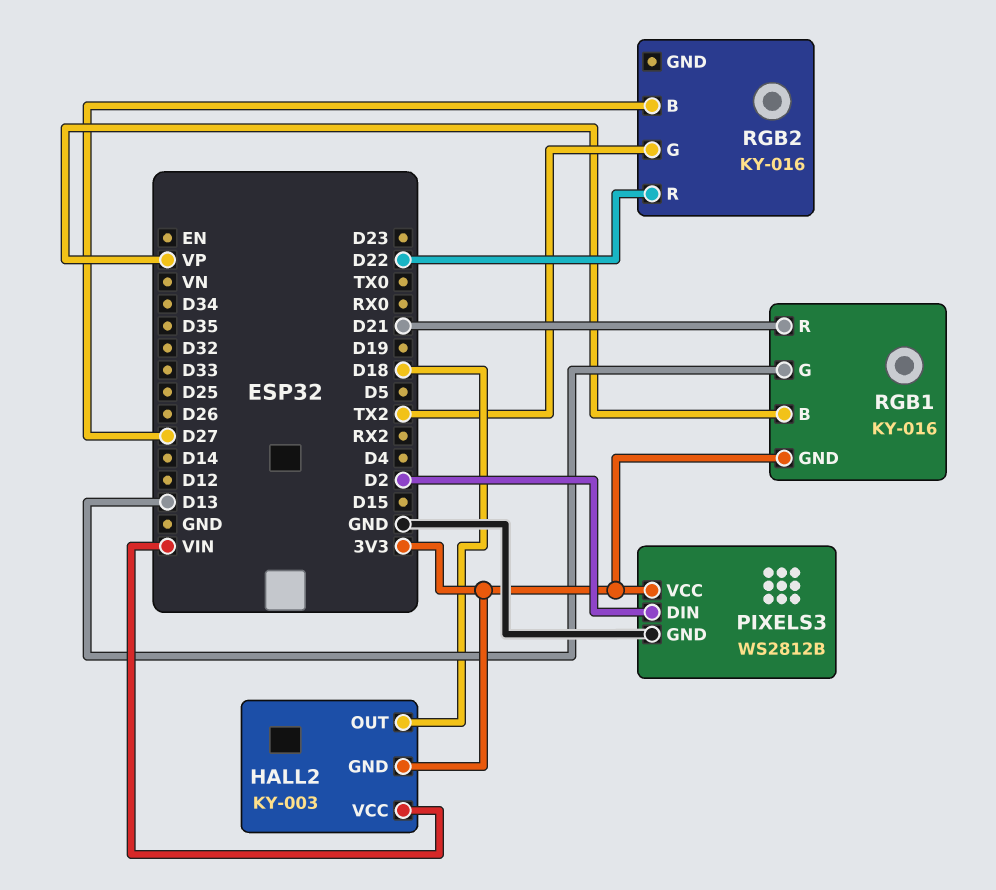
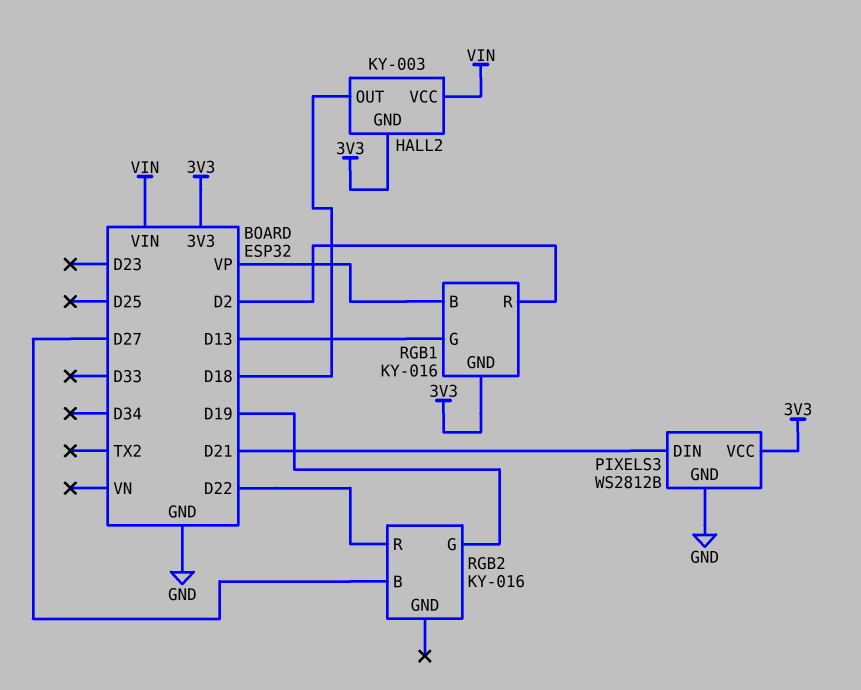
PIXELS3 pin DIN: D2 -> D21
RGB1 pin R: D21 -> D2
RGB2 pin G: TX2 -> D19

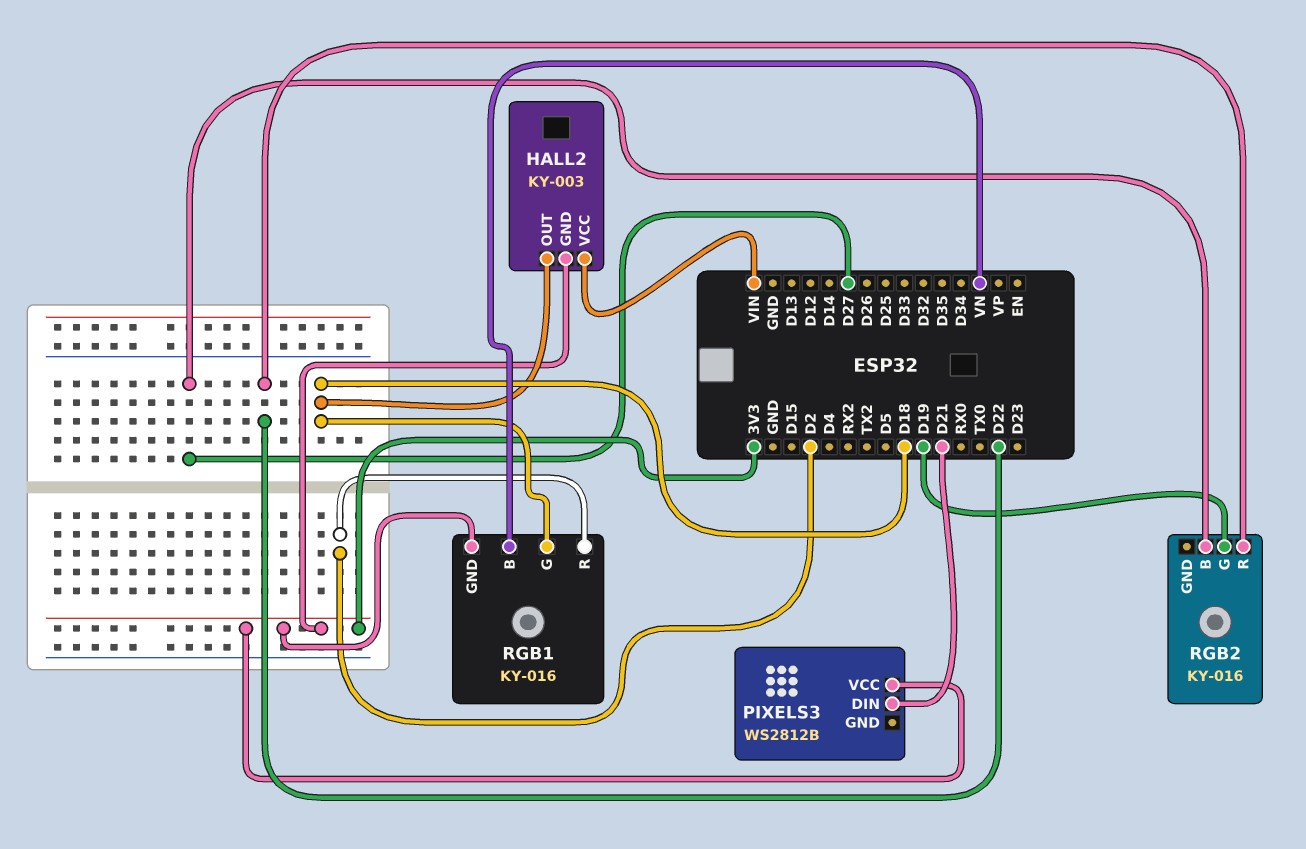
PIXELS3 pin GND: GND -> none
RGB1 pin B: VP -> VN
RGB1 pin G: D13 -> D18

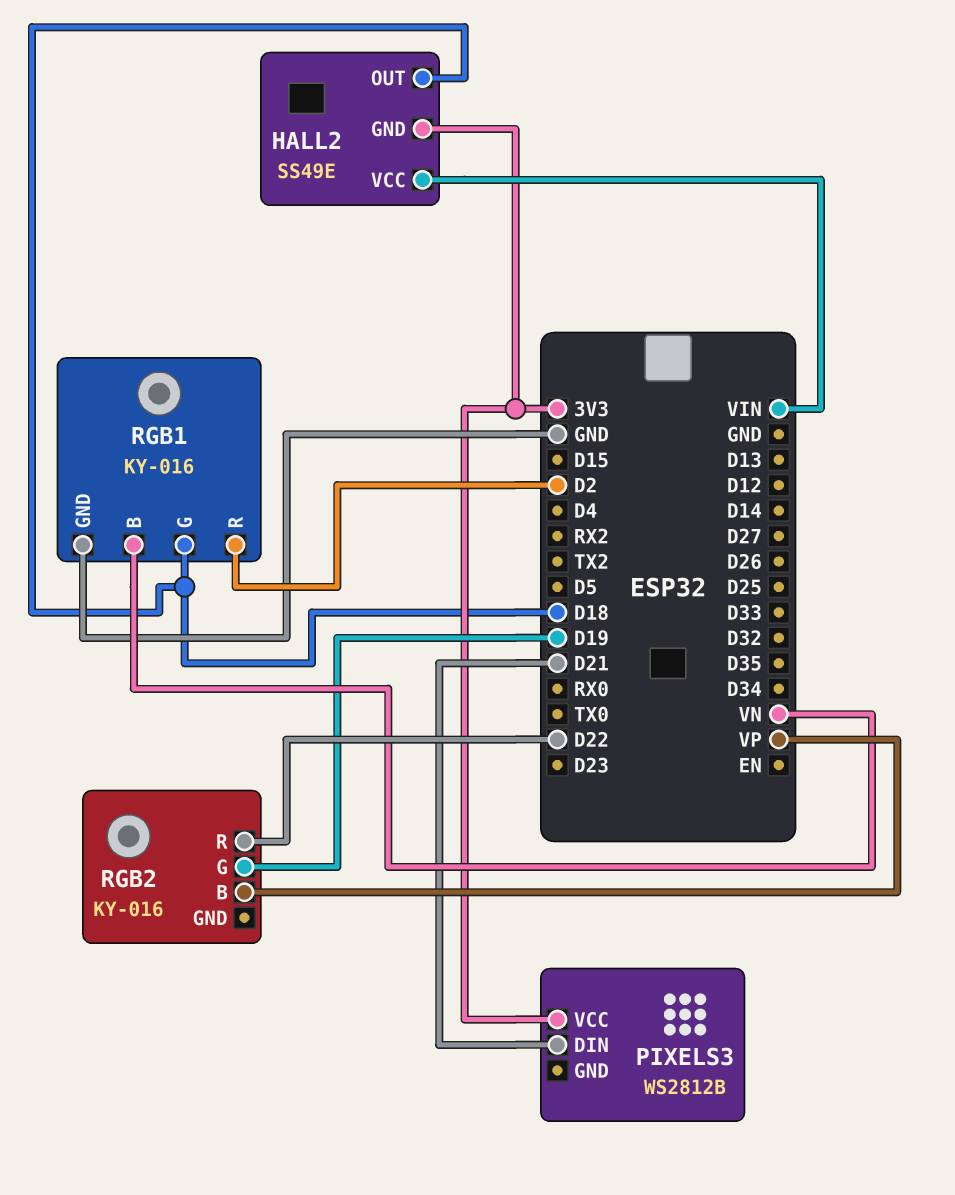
HALL2: KY-003 -> SS49E
RGB1 pin GND: 3V3 -> GND
RGB2 pin B: D27 -> VP

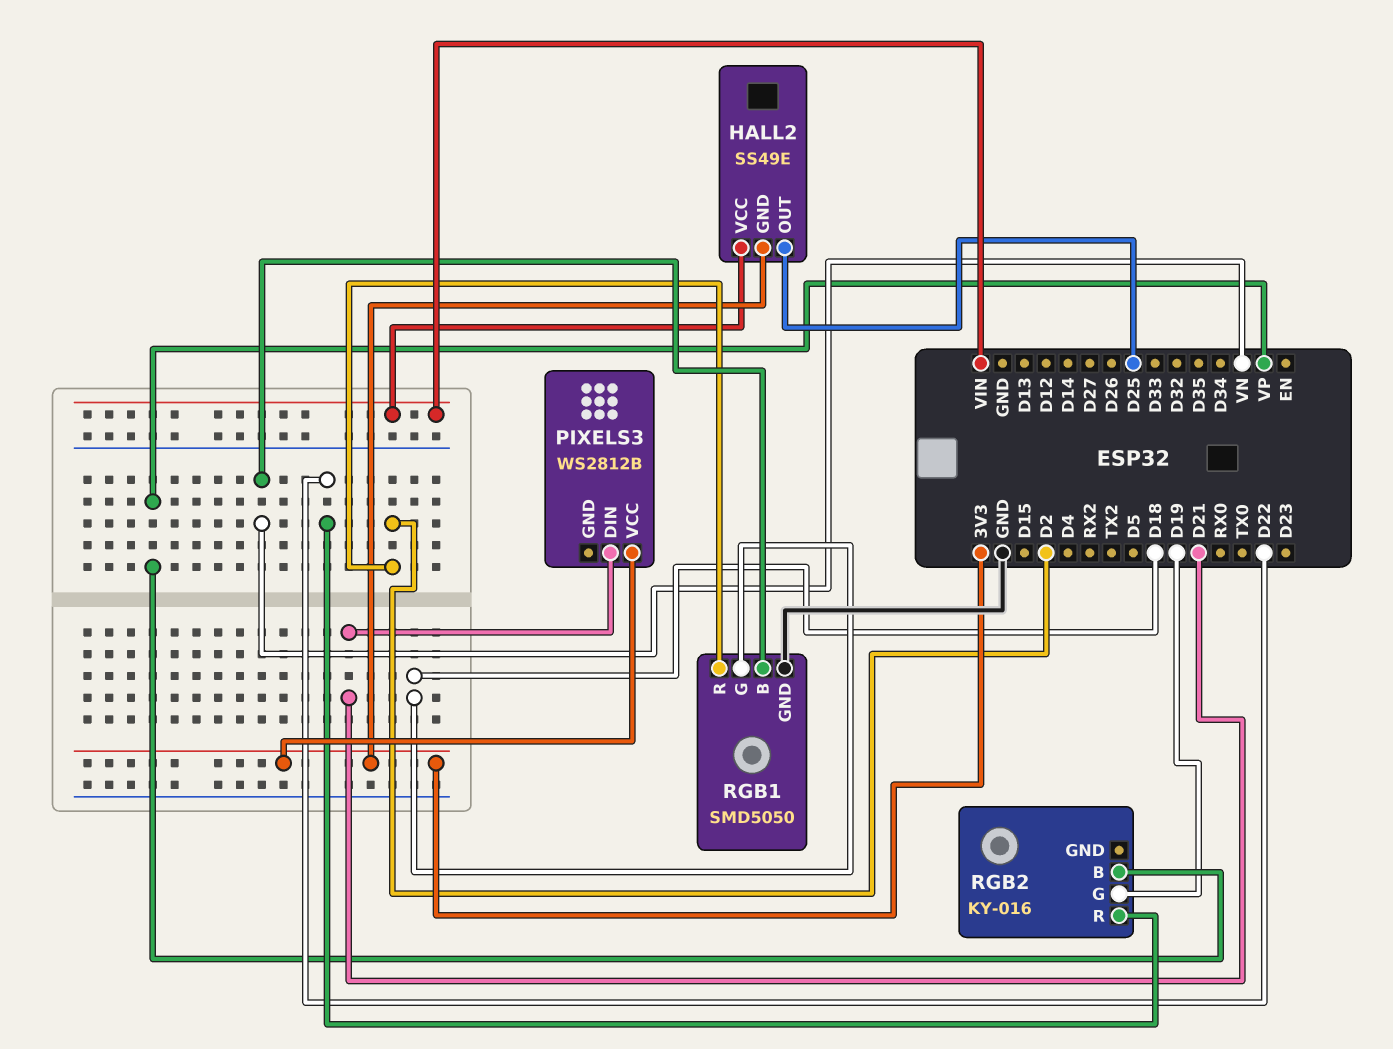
HALL2 pin OUT: D18 -> D25
RGB1: KY-016 -> SMD5050

